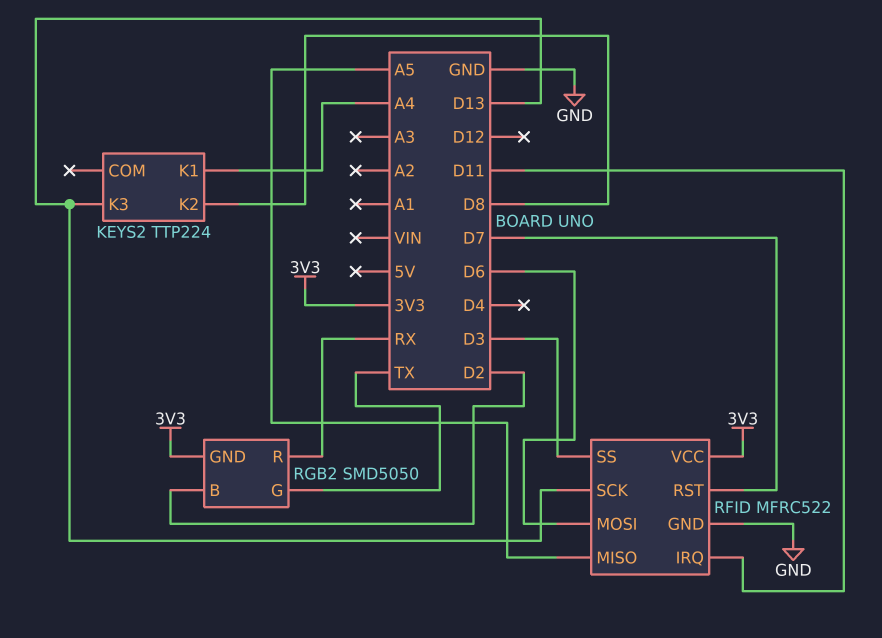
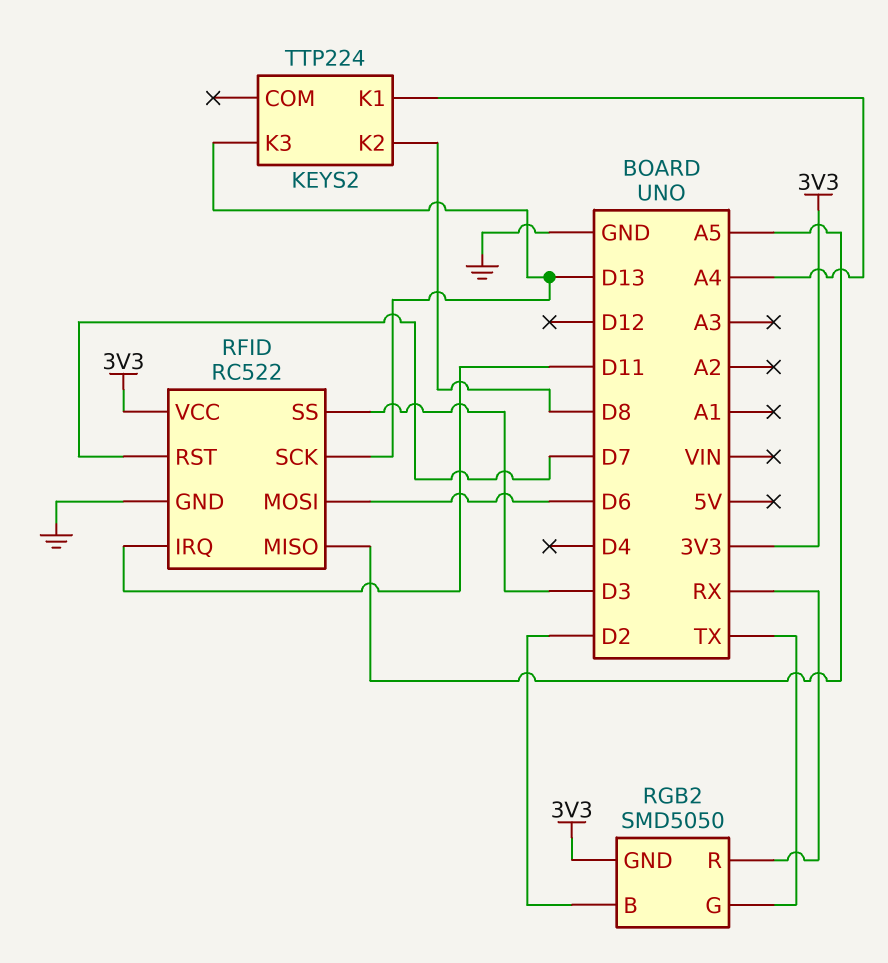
RFID: MFRC522 -> RC522

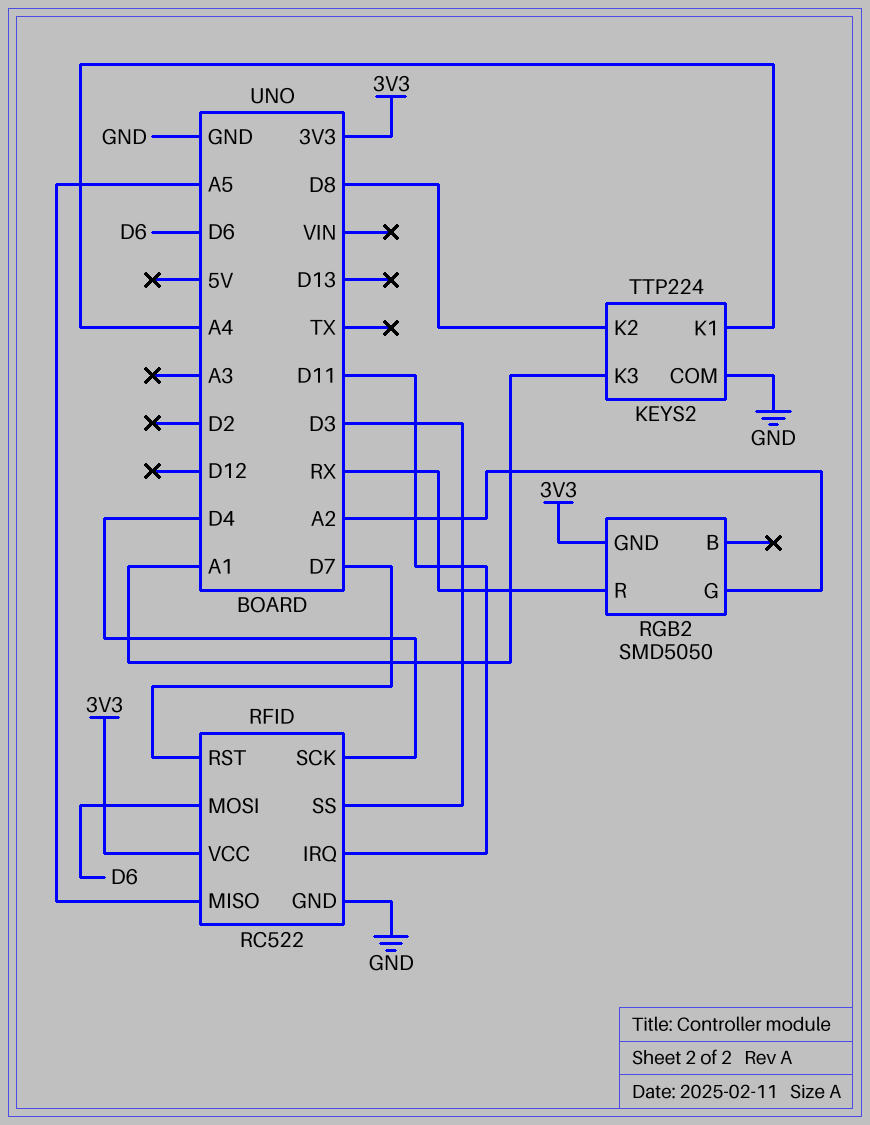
KEYS2 pin COM: none -> GND
KEYS2 pin K3: D13 -> A1
RFID pin SCK: D13 -> D4
RGB2 pin B: D2 -> none
RGB2 pin G: TX -> A2

